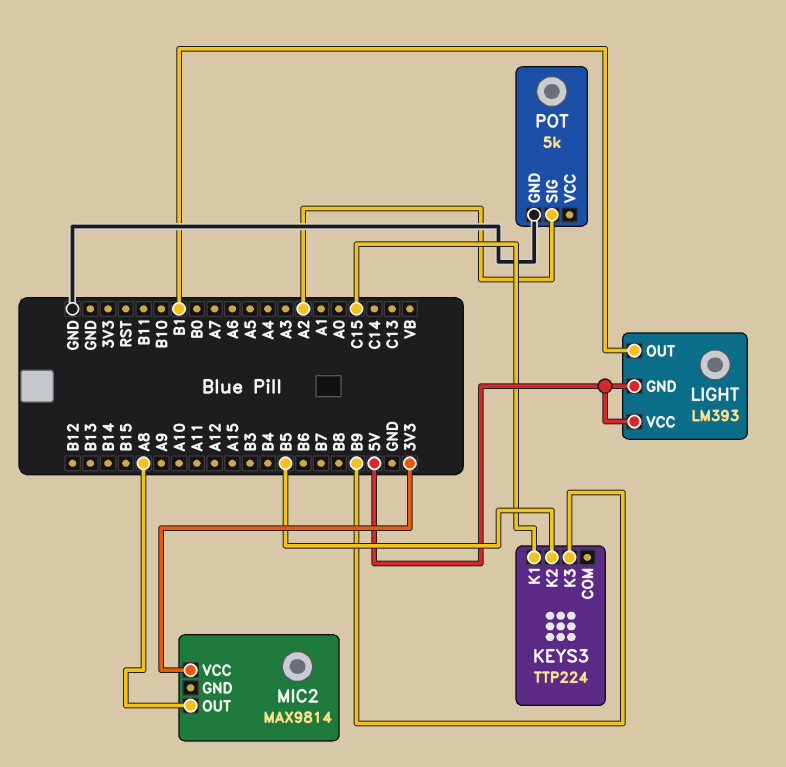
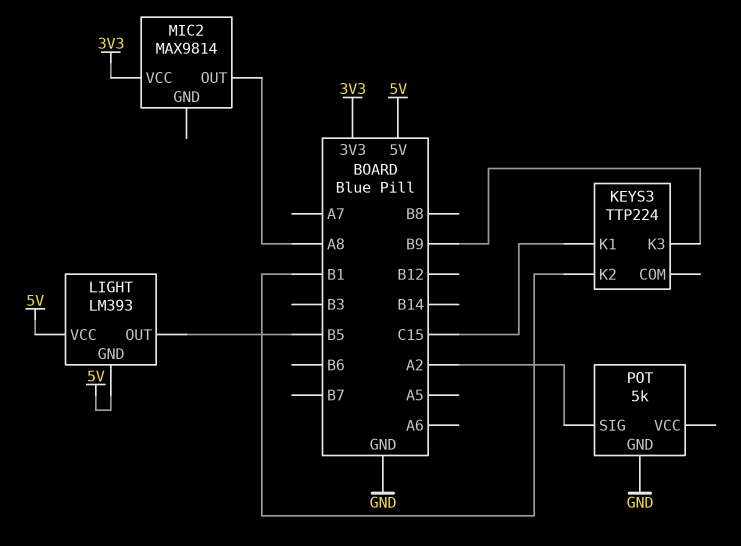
KEYS3 pin K2: B5 -> B1
LIGHT pin OUT: B1 -> B5

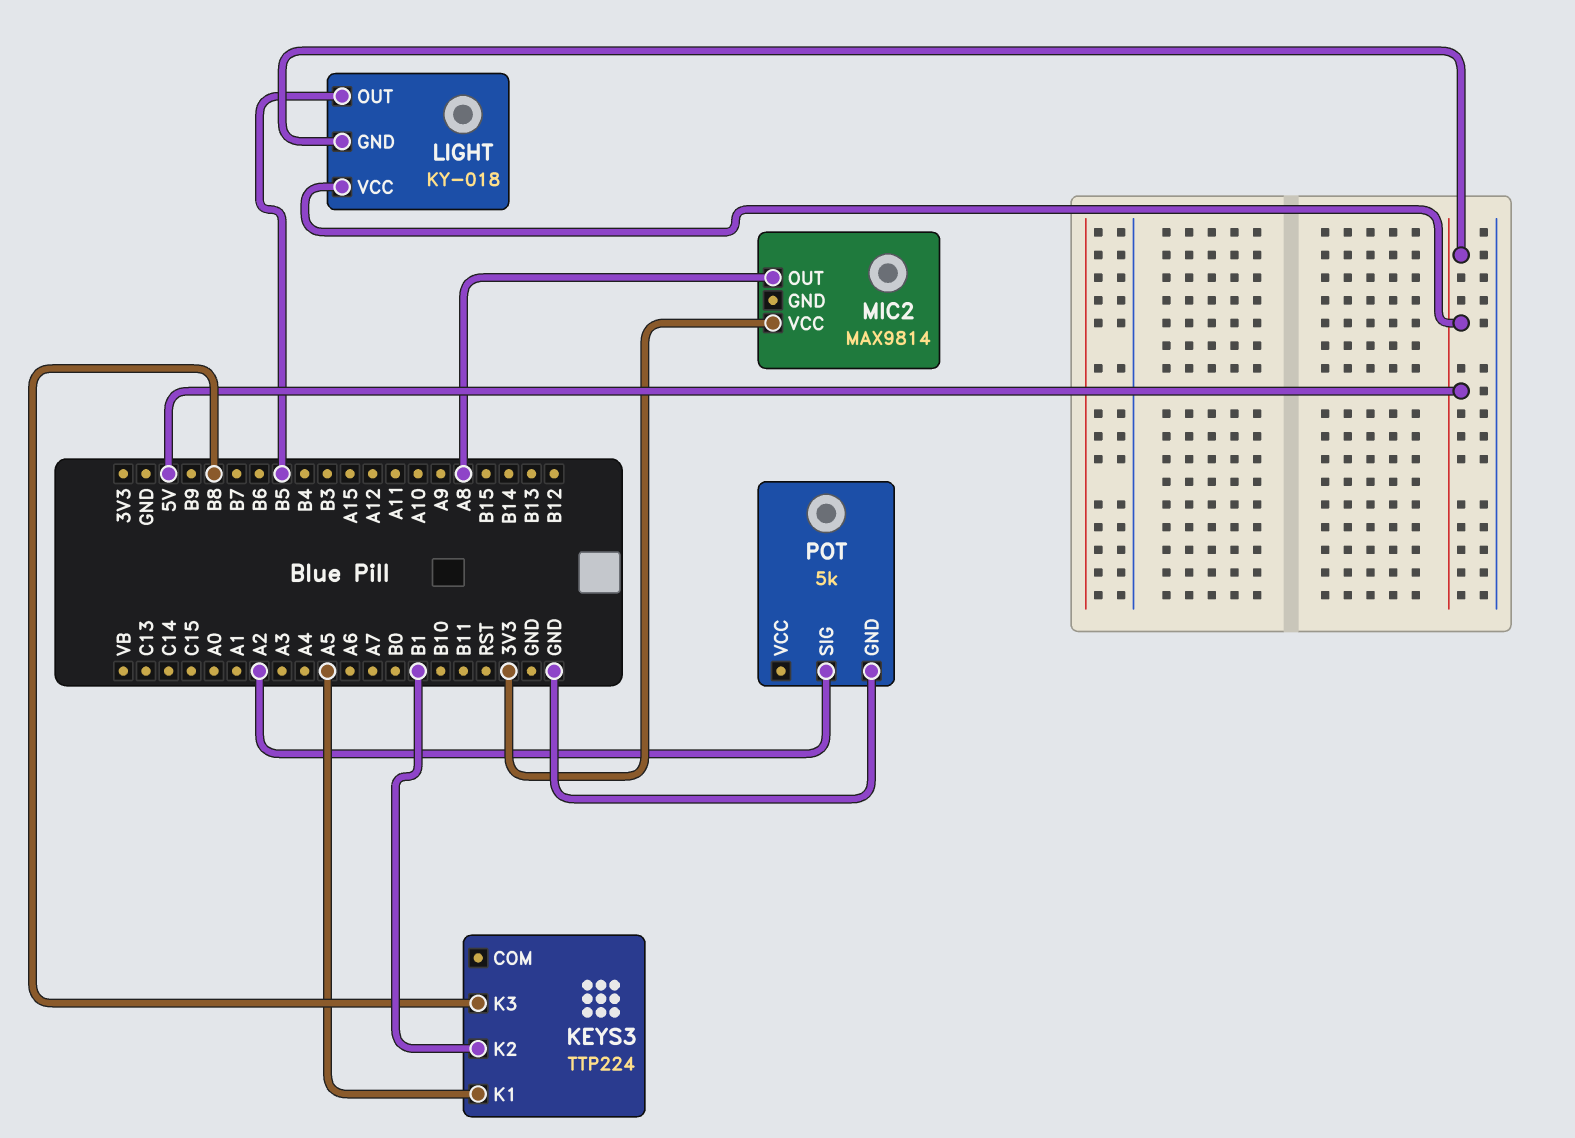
KEYS3 pin K1: C15 -> A5
KEYS3 pin K3: B9 -> B8
LIGHT: LM393 -> KY-018

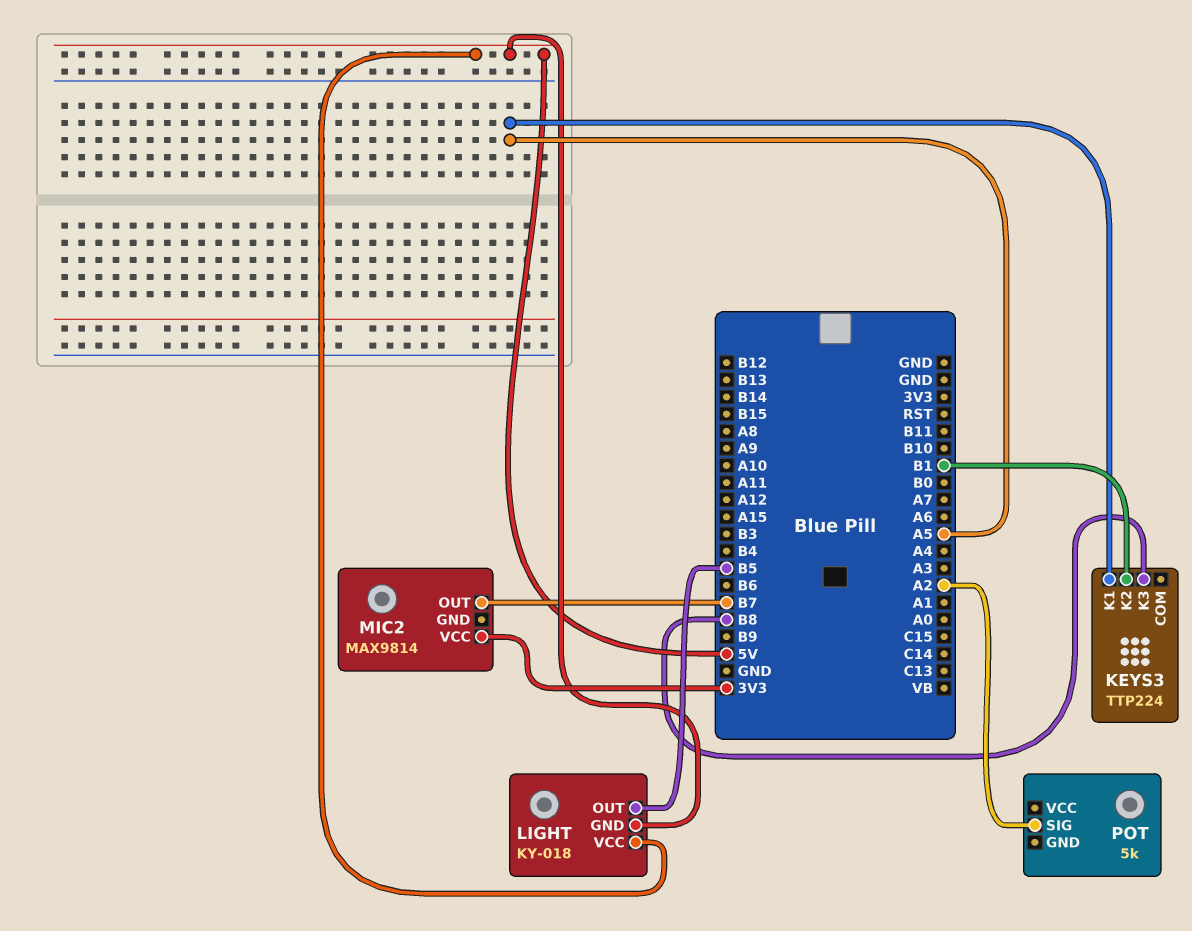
MIC2 pin OUT: A8 -> B7
POT pin GND: GND -> none

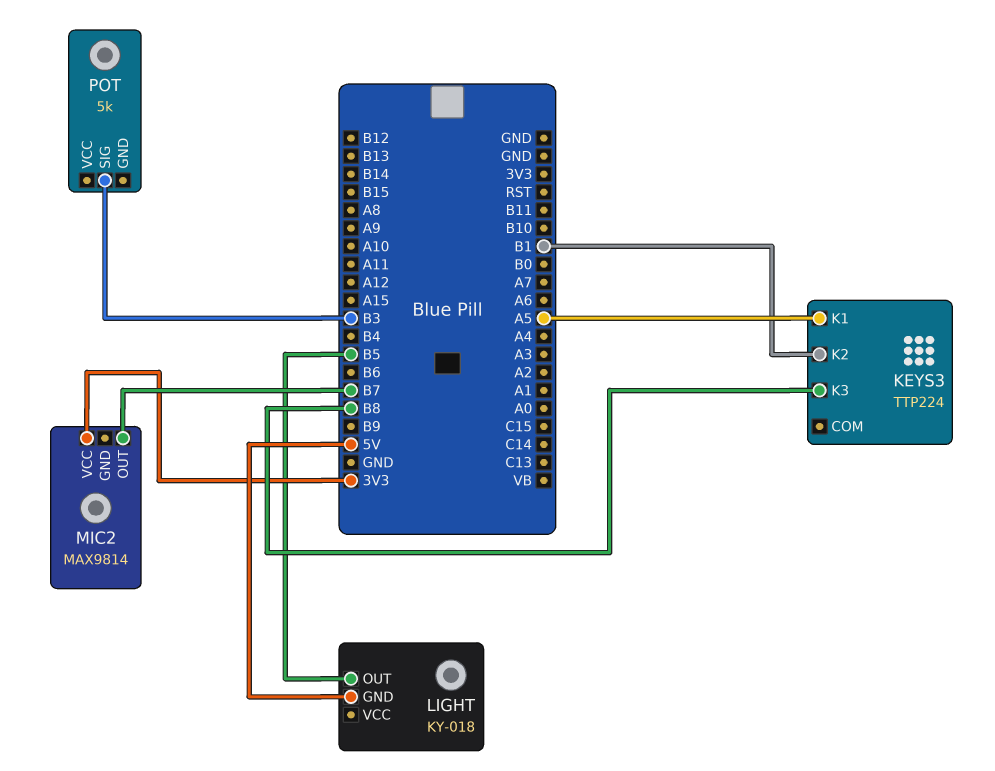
LIGHT pin VCC: 5V -> none
POT pin SIG: A2 -> B3

